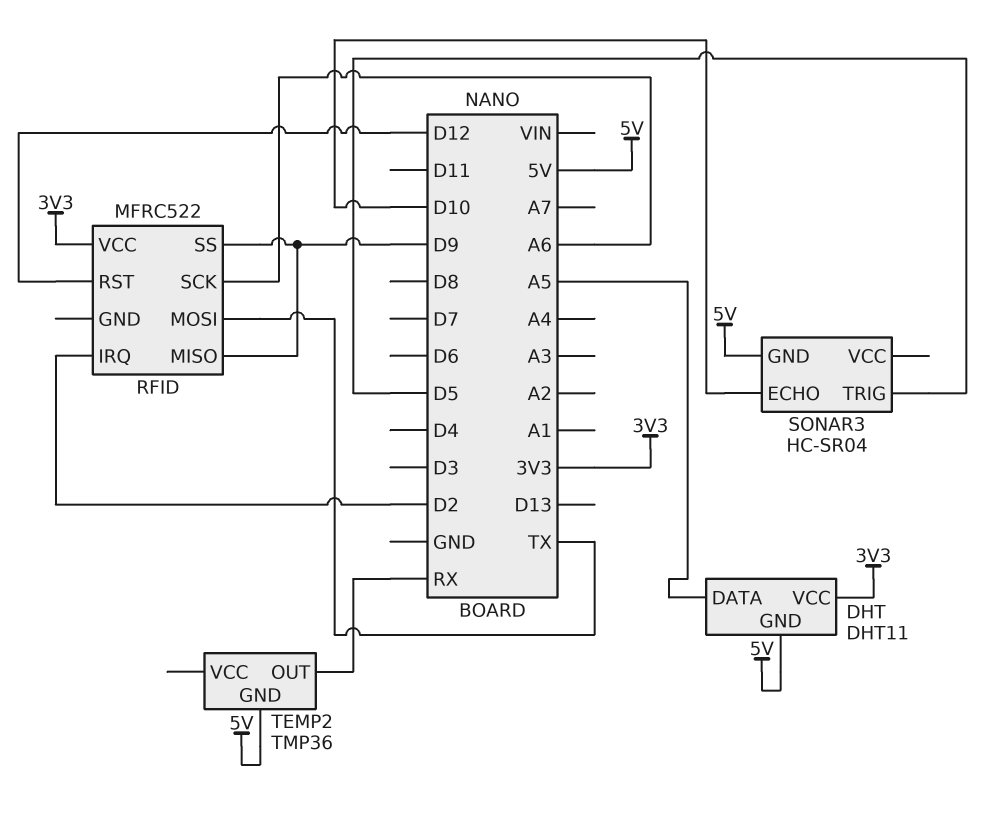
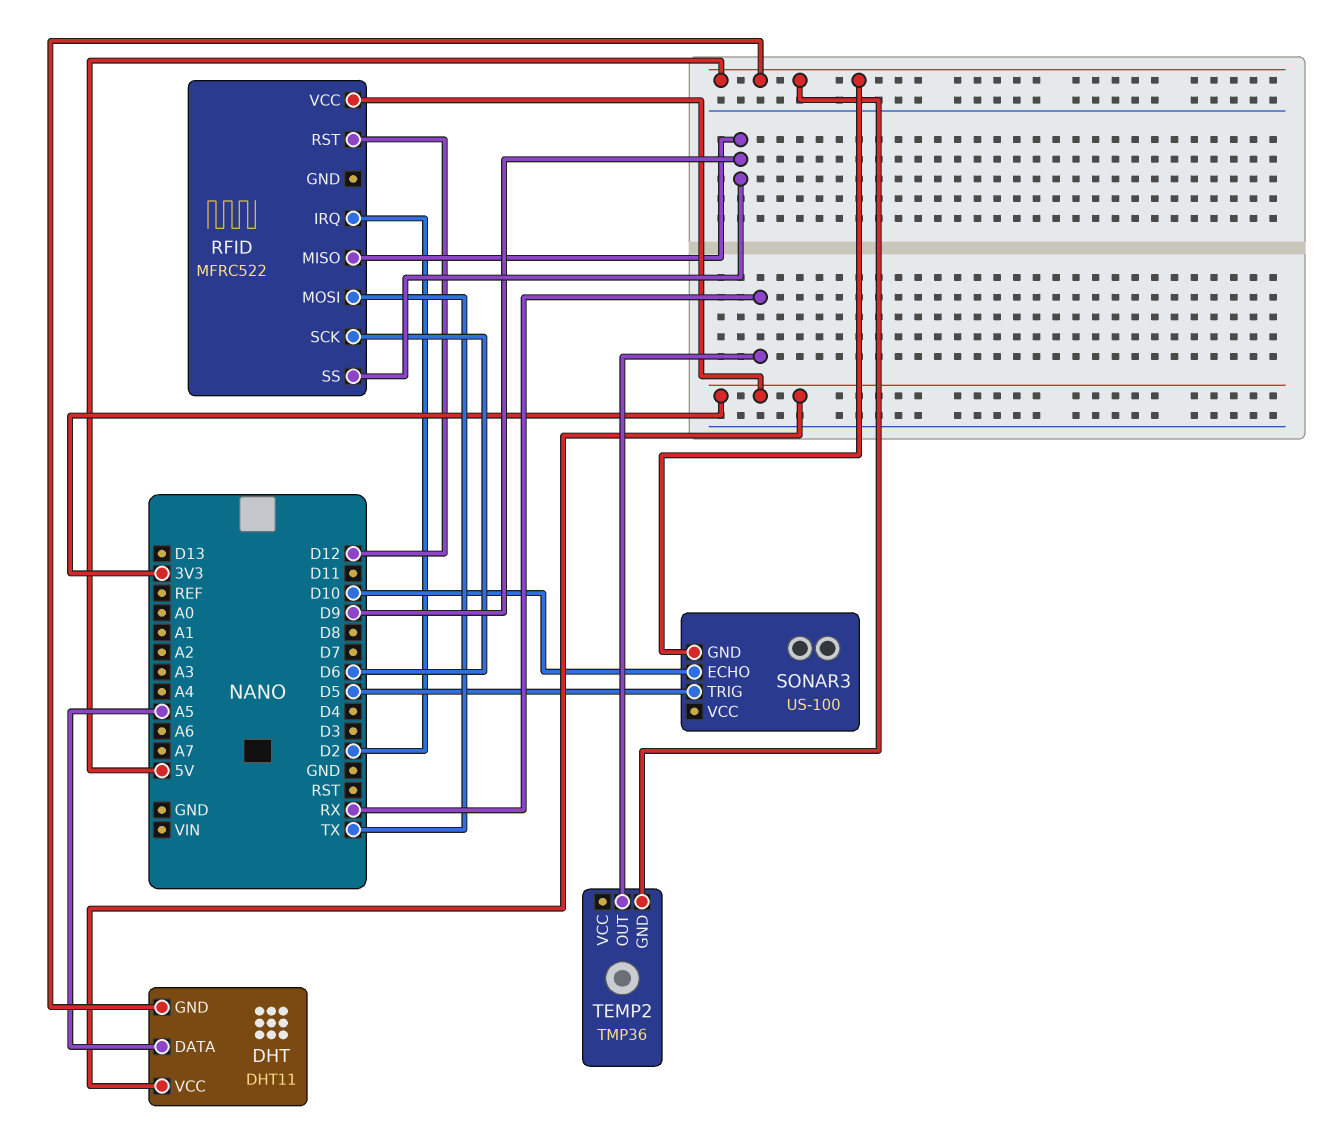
RFID pin SCK: A6 -> D6
SONAR3: HC-SR04 -> US-100

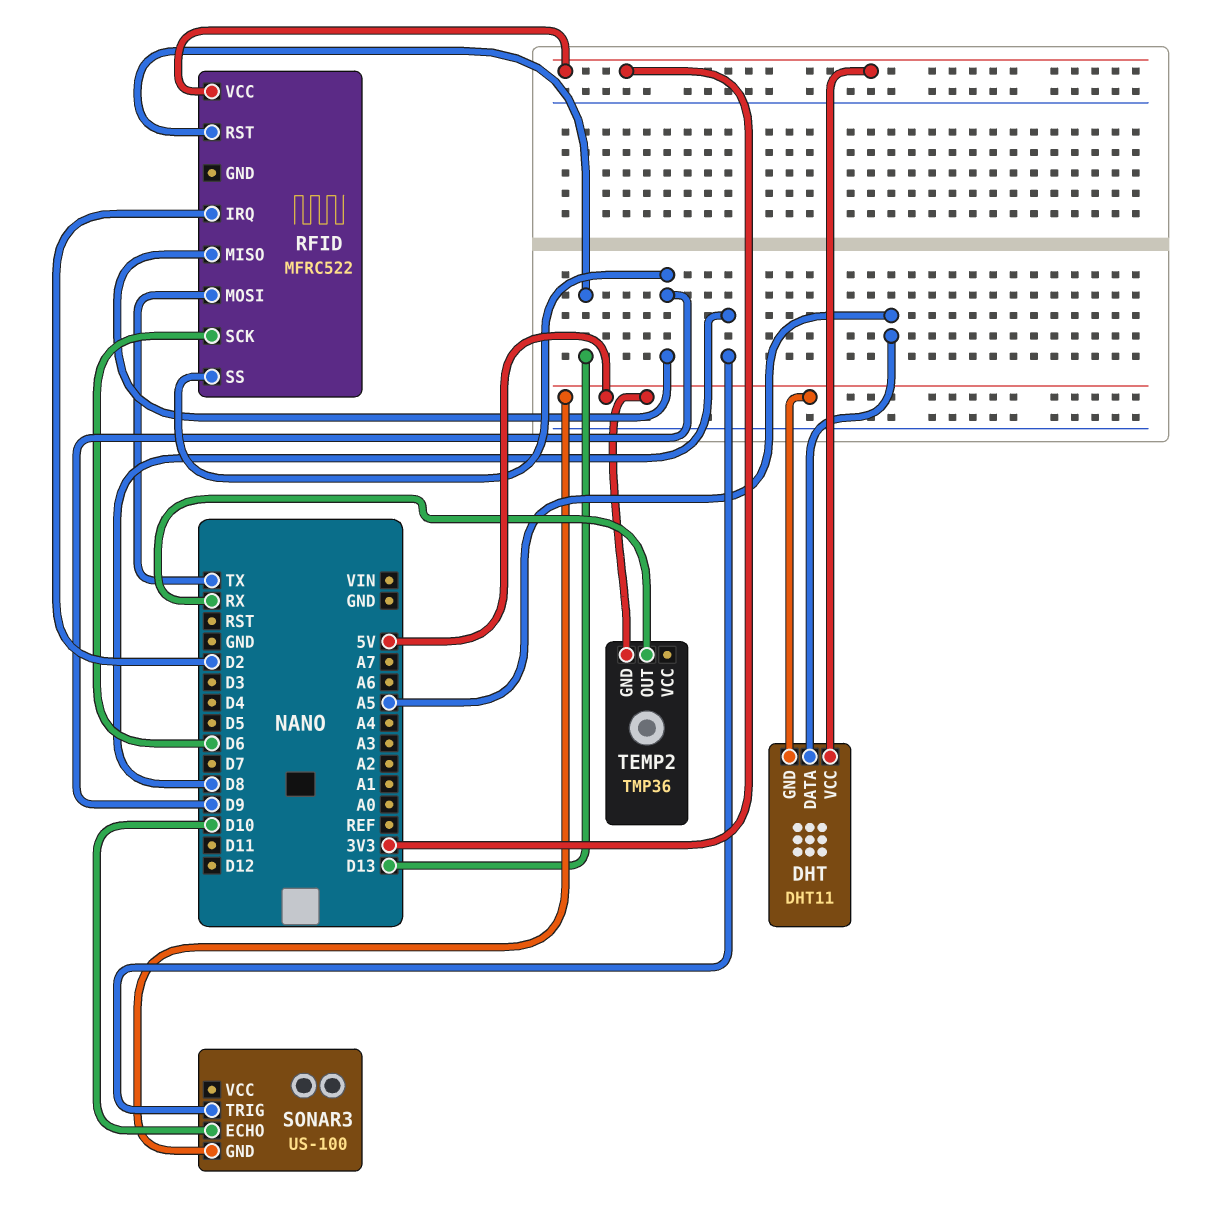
RFID pin RST: D12 -> D13
SONAR3 pin TRIG: D5 -> D8

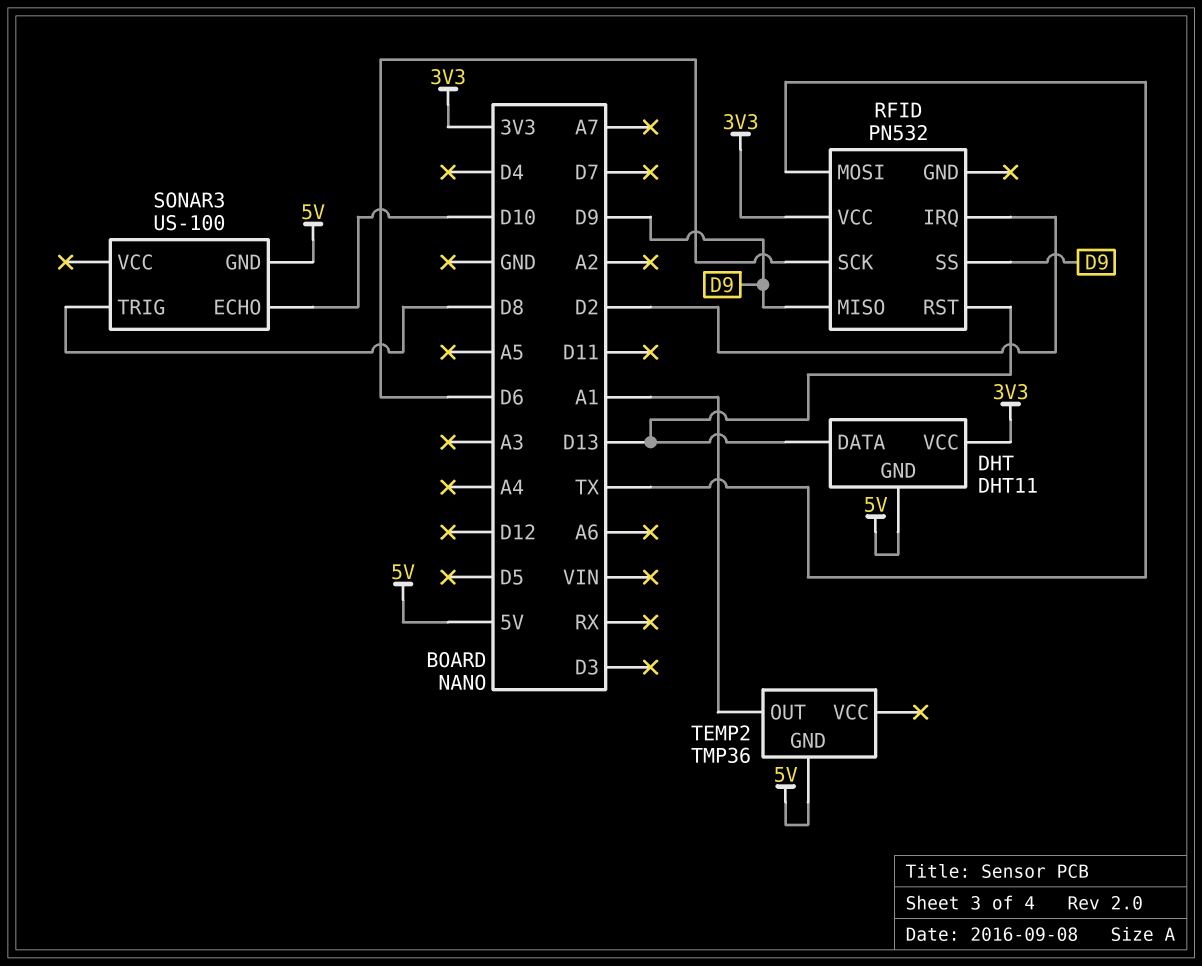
DHT pin DATA: A5 -> D13
RFID: MFRC522 -> PN532
TEMP2 pin OUT: RX -> A1

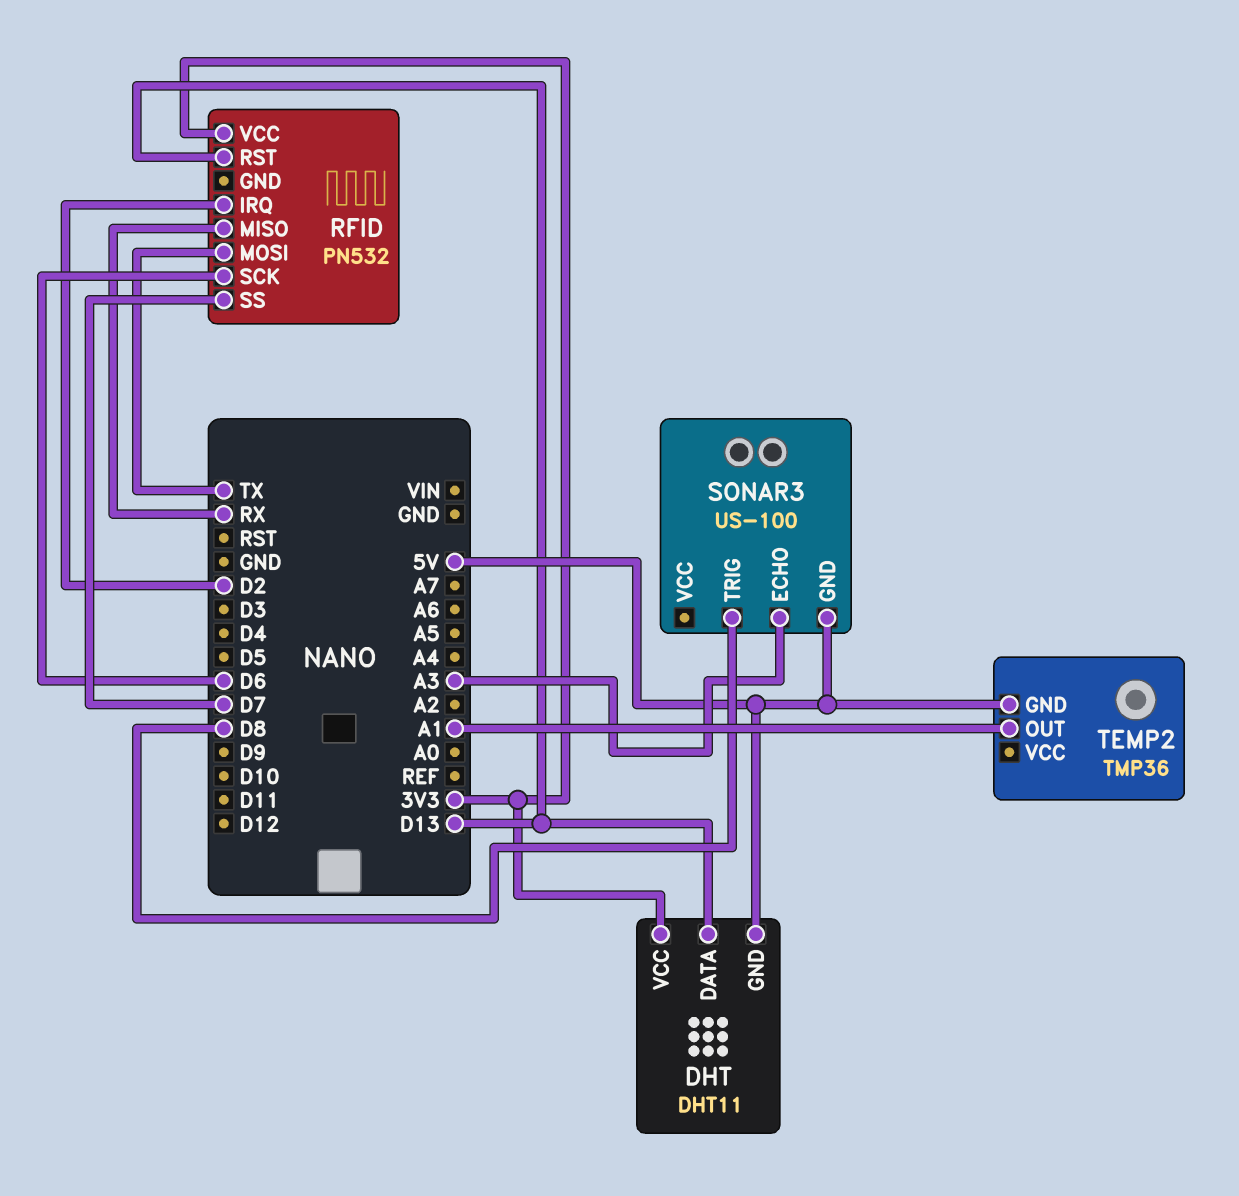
RFID pin MISO: D9 -> RX
RFID pin SS: D9 -> D7
SONAR3 pin ECHO: D10 -> A3

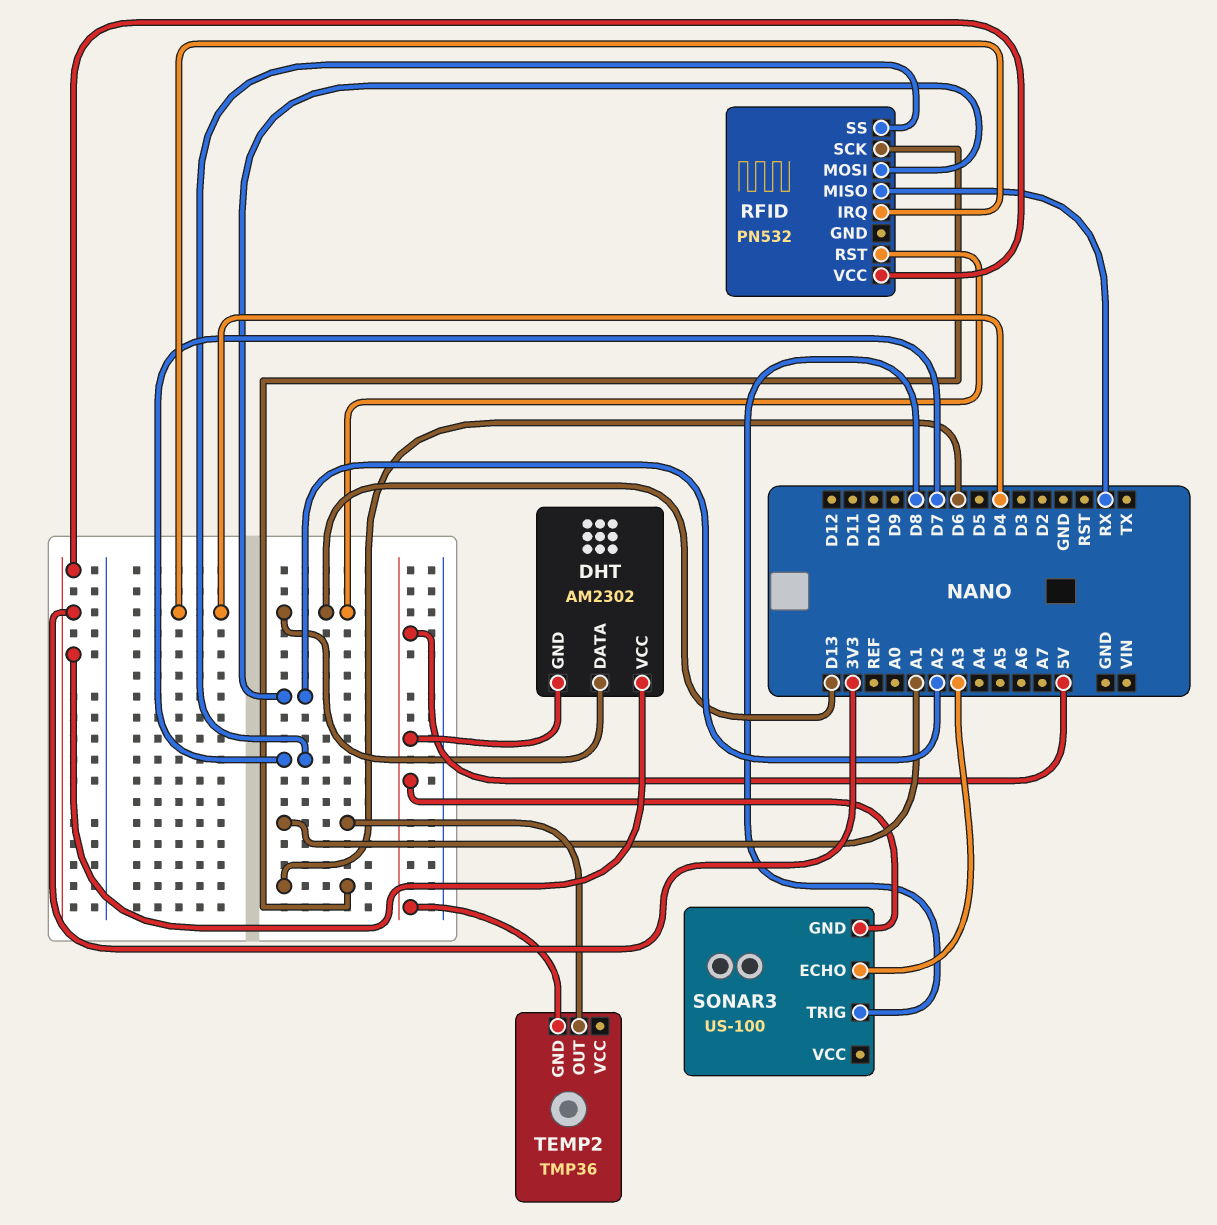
DHT: DHT11 -> AM2302
RFID pin IRQ: D2 -> D4
RFID pin MOSI: TX -> A2

